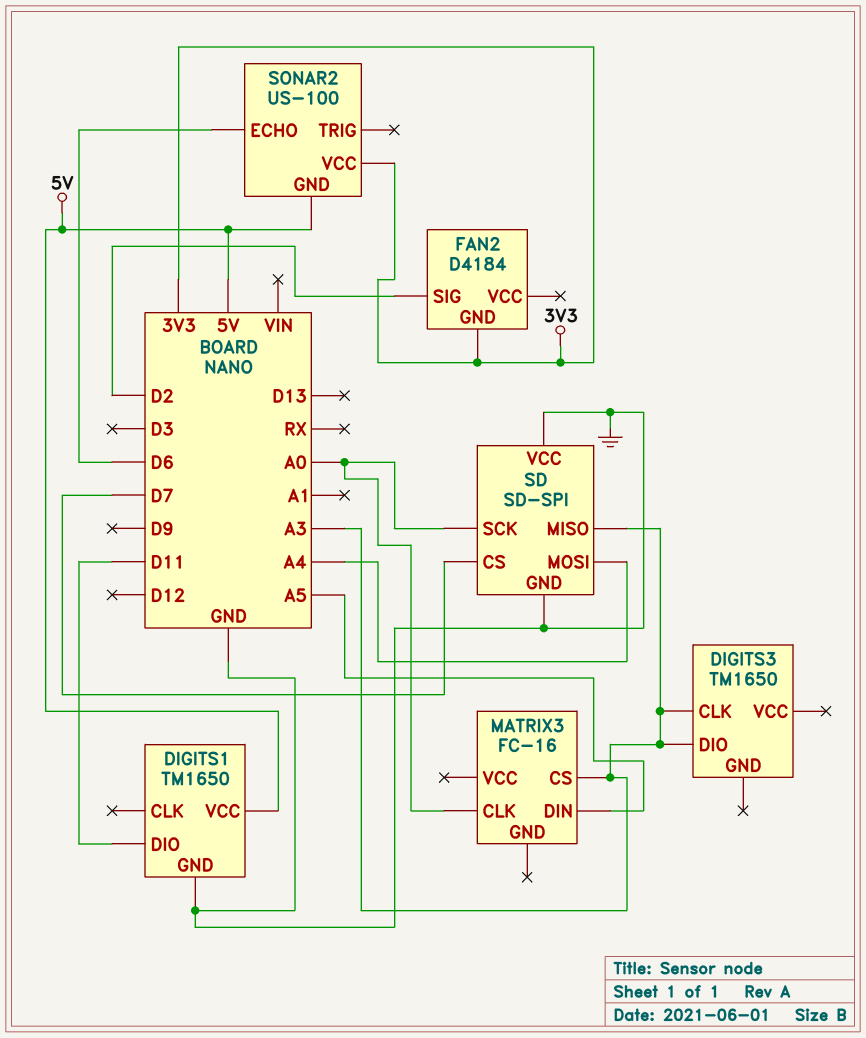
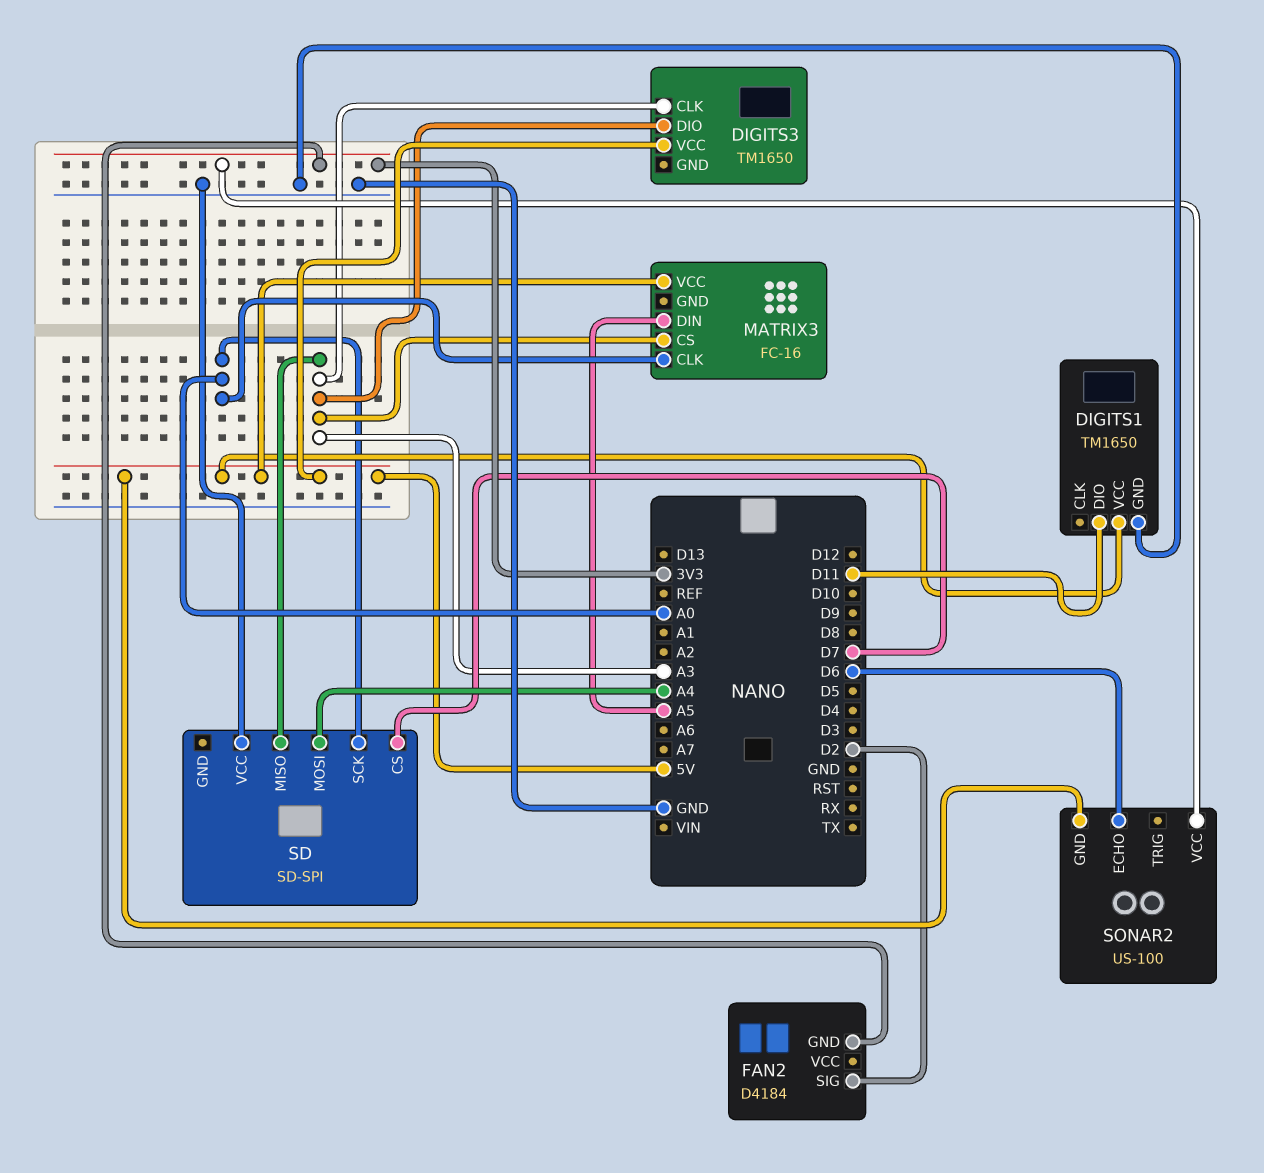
DIGITS3 pin VCC: none -> 5V
MATRIX3 pin VCC: none -> 5V
SD pin GND: GND -> none

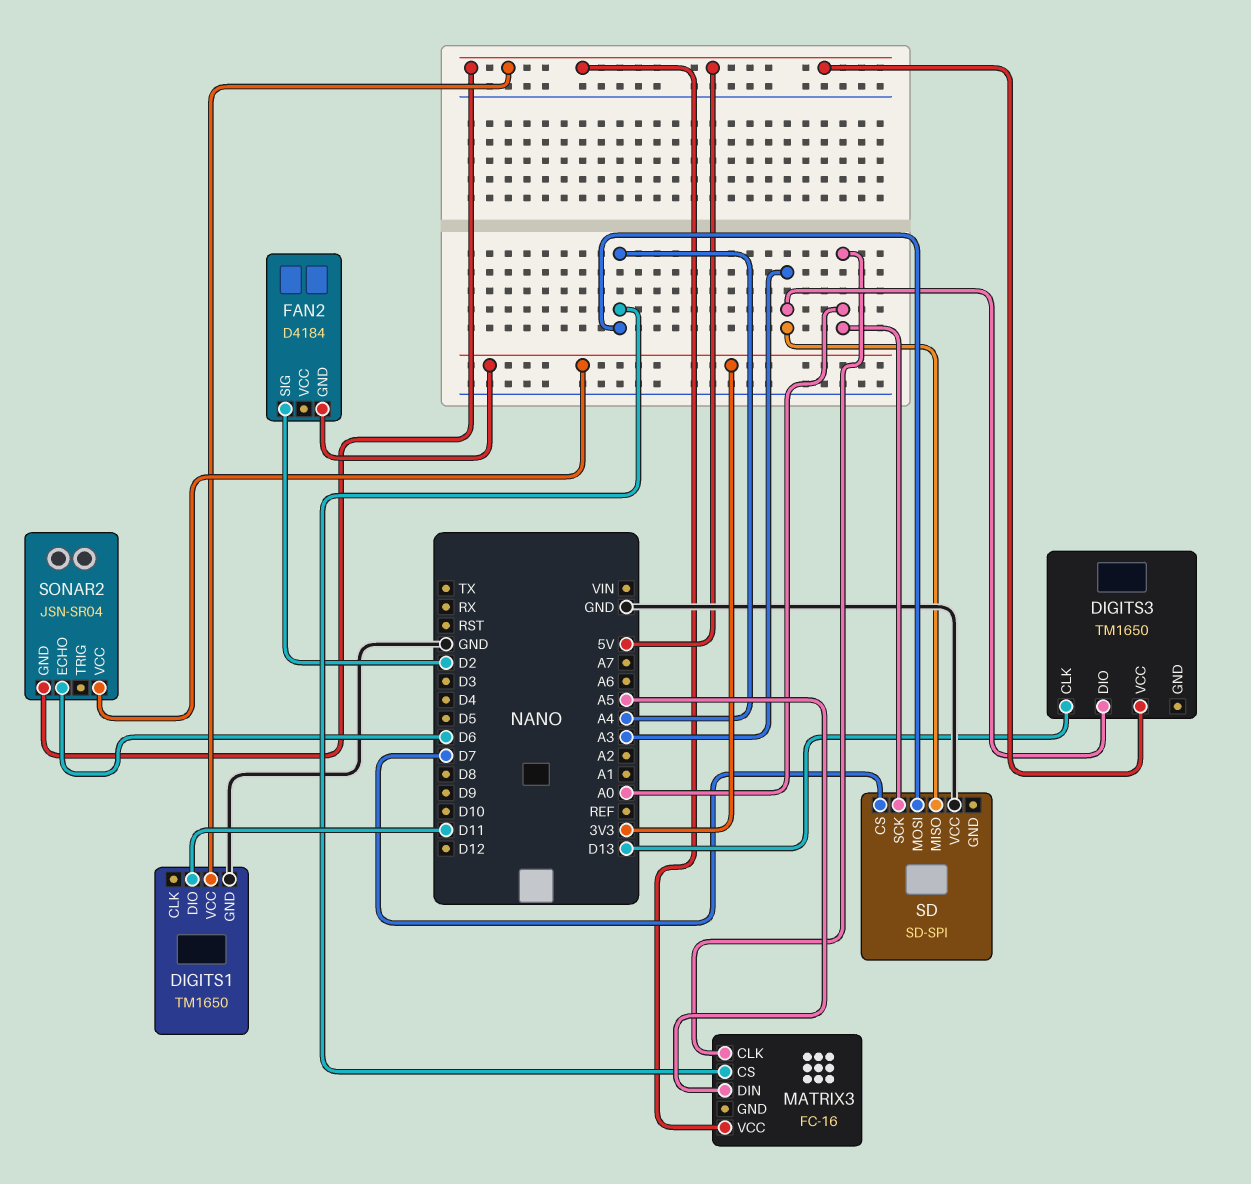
DIGITS3 pin CLK: A3 -> D13
MATRIX3 pin CS: A3 -> A4
SONAR2: US-100 -> JSN-SR04

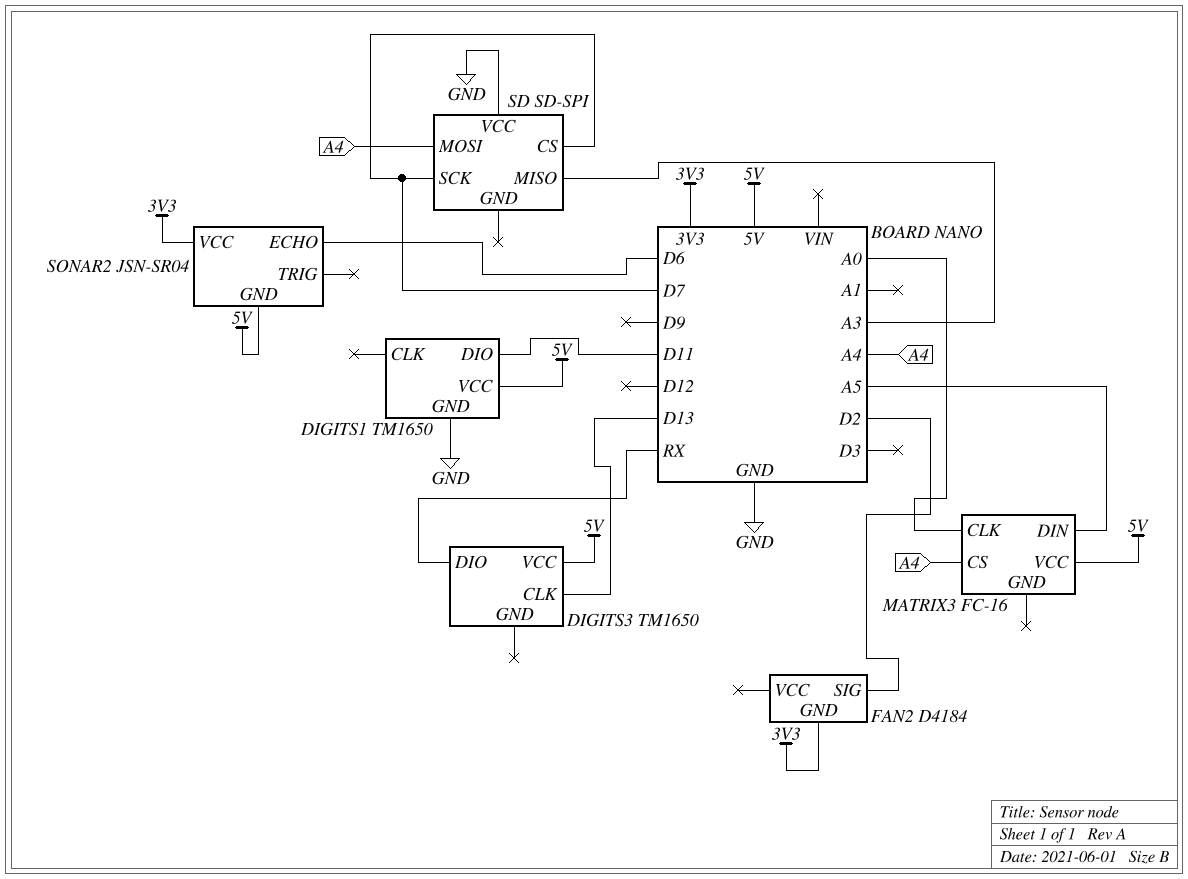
DIGITS3 pin DIO: A3 -> RX
SD pin SCK: A0 -> D7

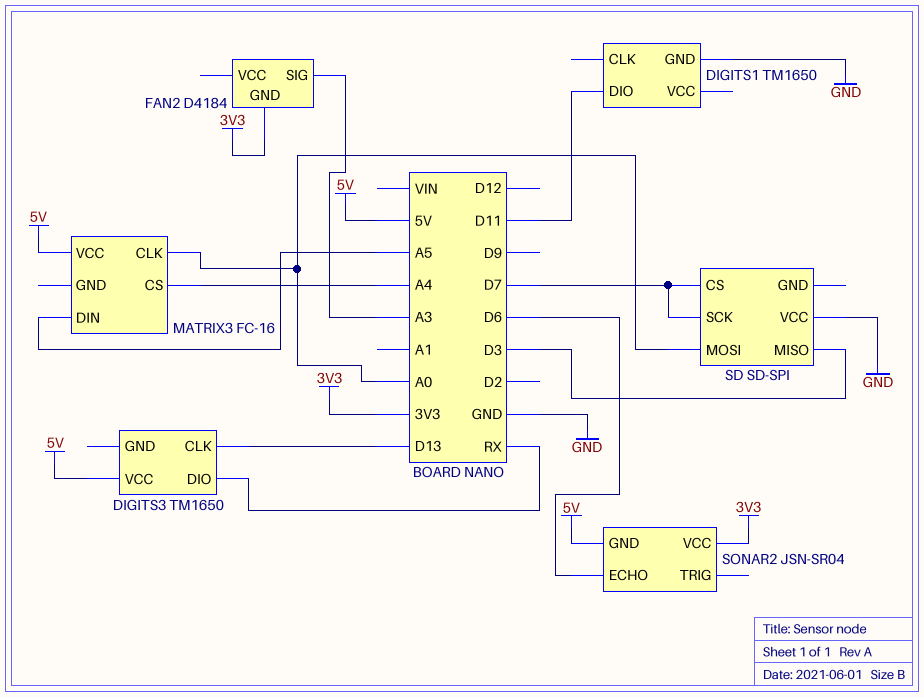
DIGITS1 pin VCC: 5V -> none
FAN2 pin SIG: D2 -> A3
SD pin MISO: A3 -> D3
SD pin MOSI: A4 -> A0

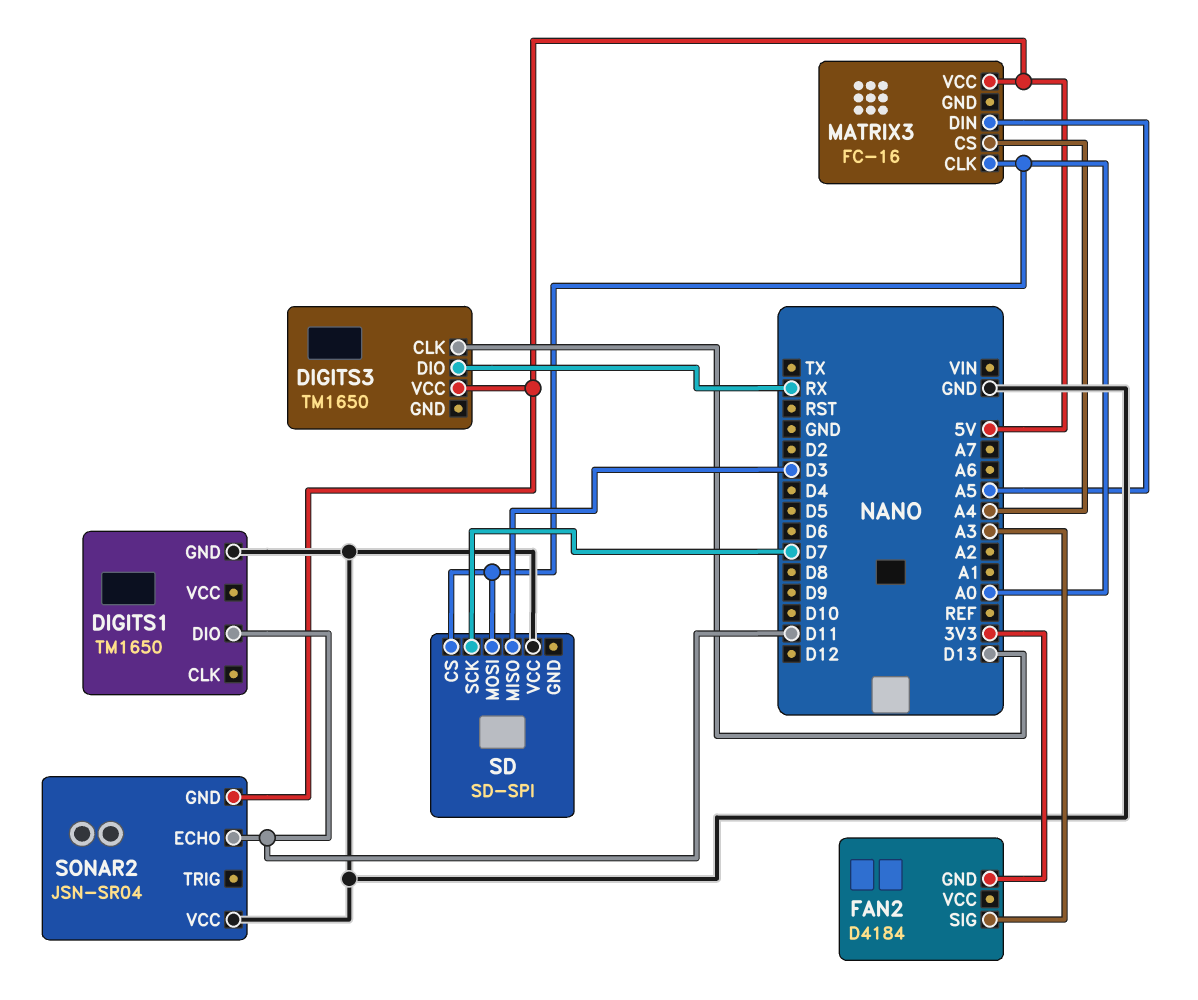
SD pin CS: D7 -> A0
SONAR2 pin ECHO: D6 -> D11
SONAR2 pin VCC: 3V3 -> GND

